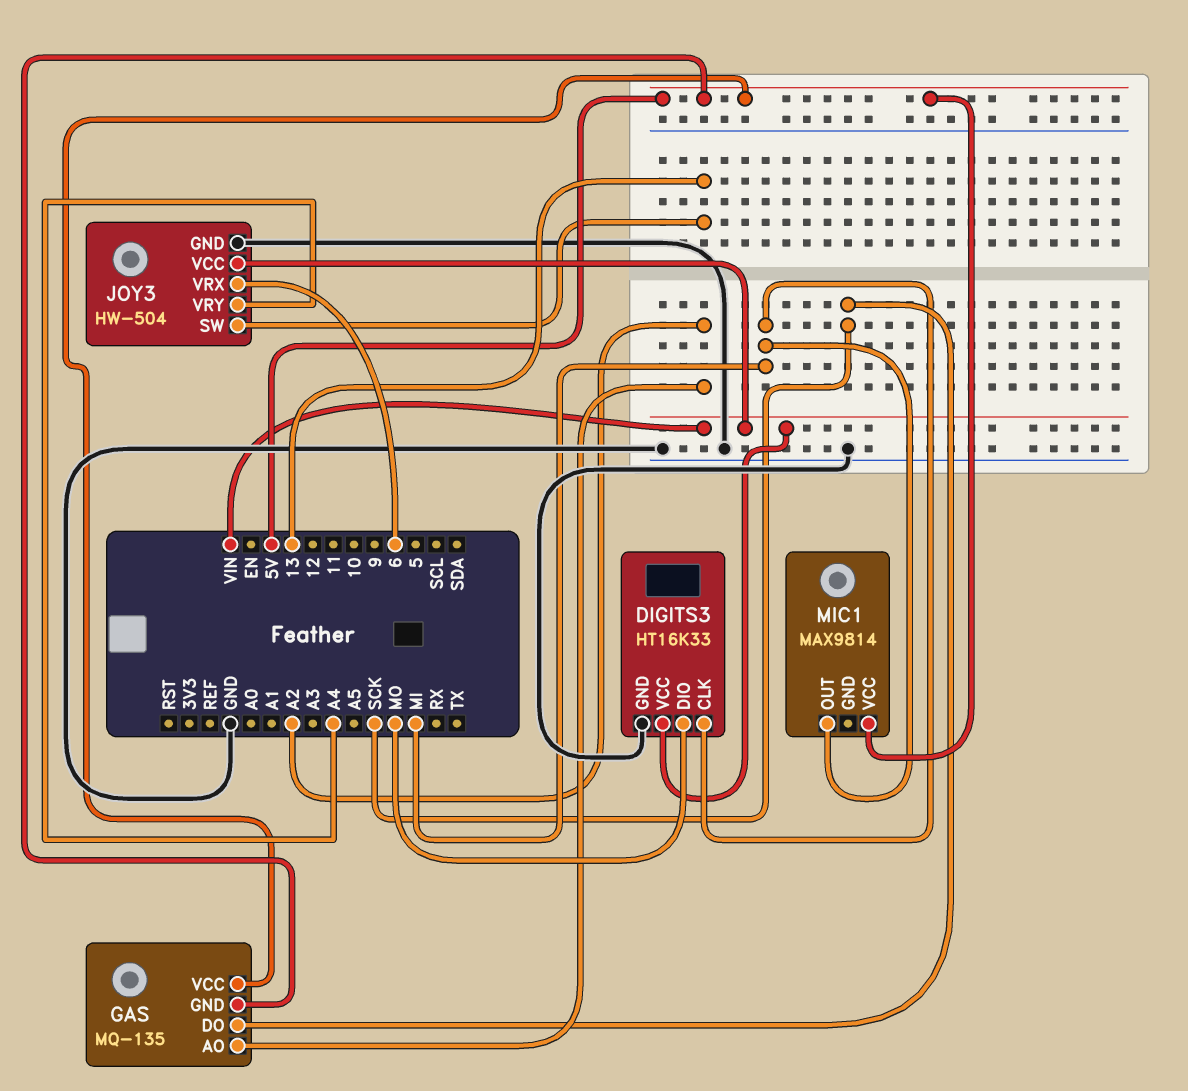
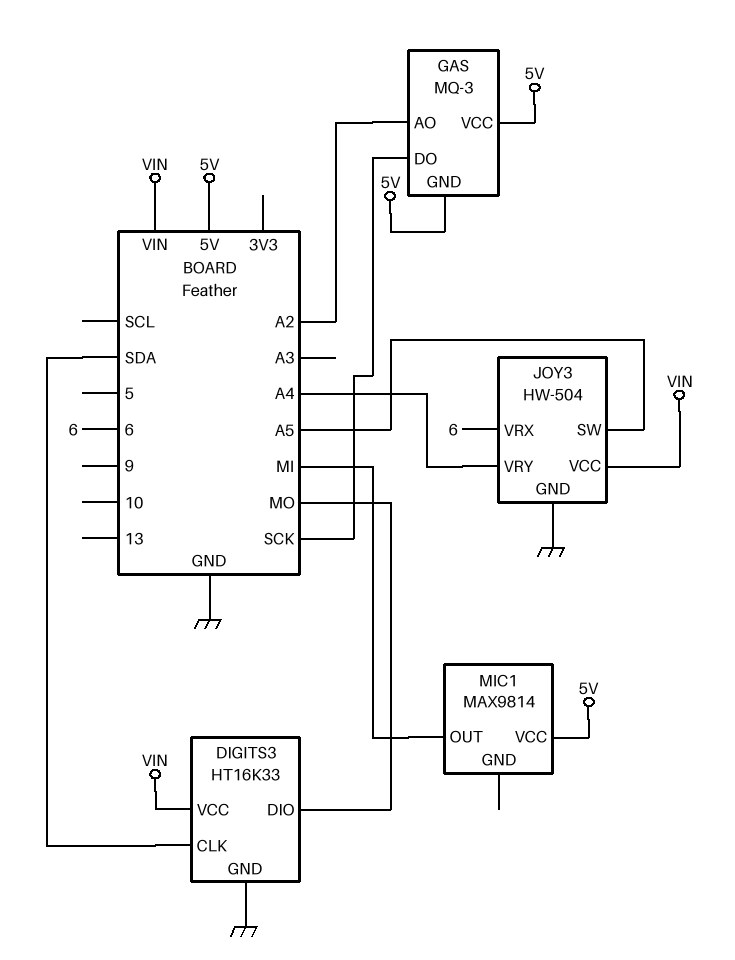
DIGITS3 pin CLK: MI -> SDA
GAS: MQ-135 -> MQ-3
JOY3 pin SW: 13 -> A5

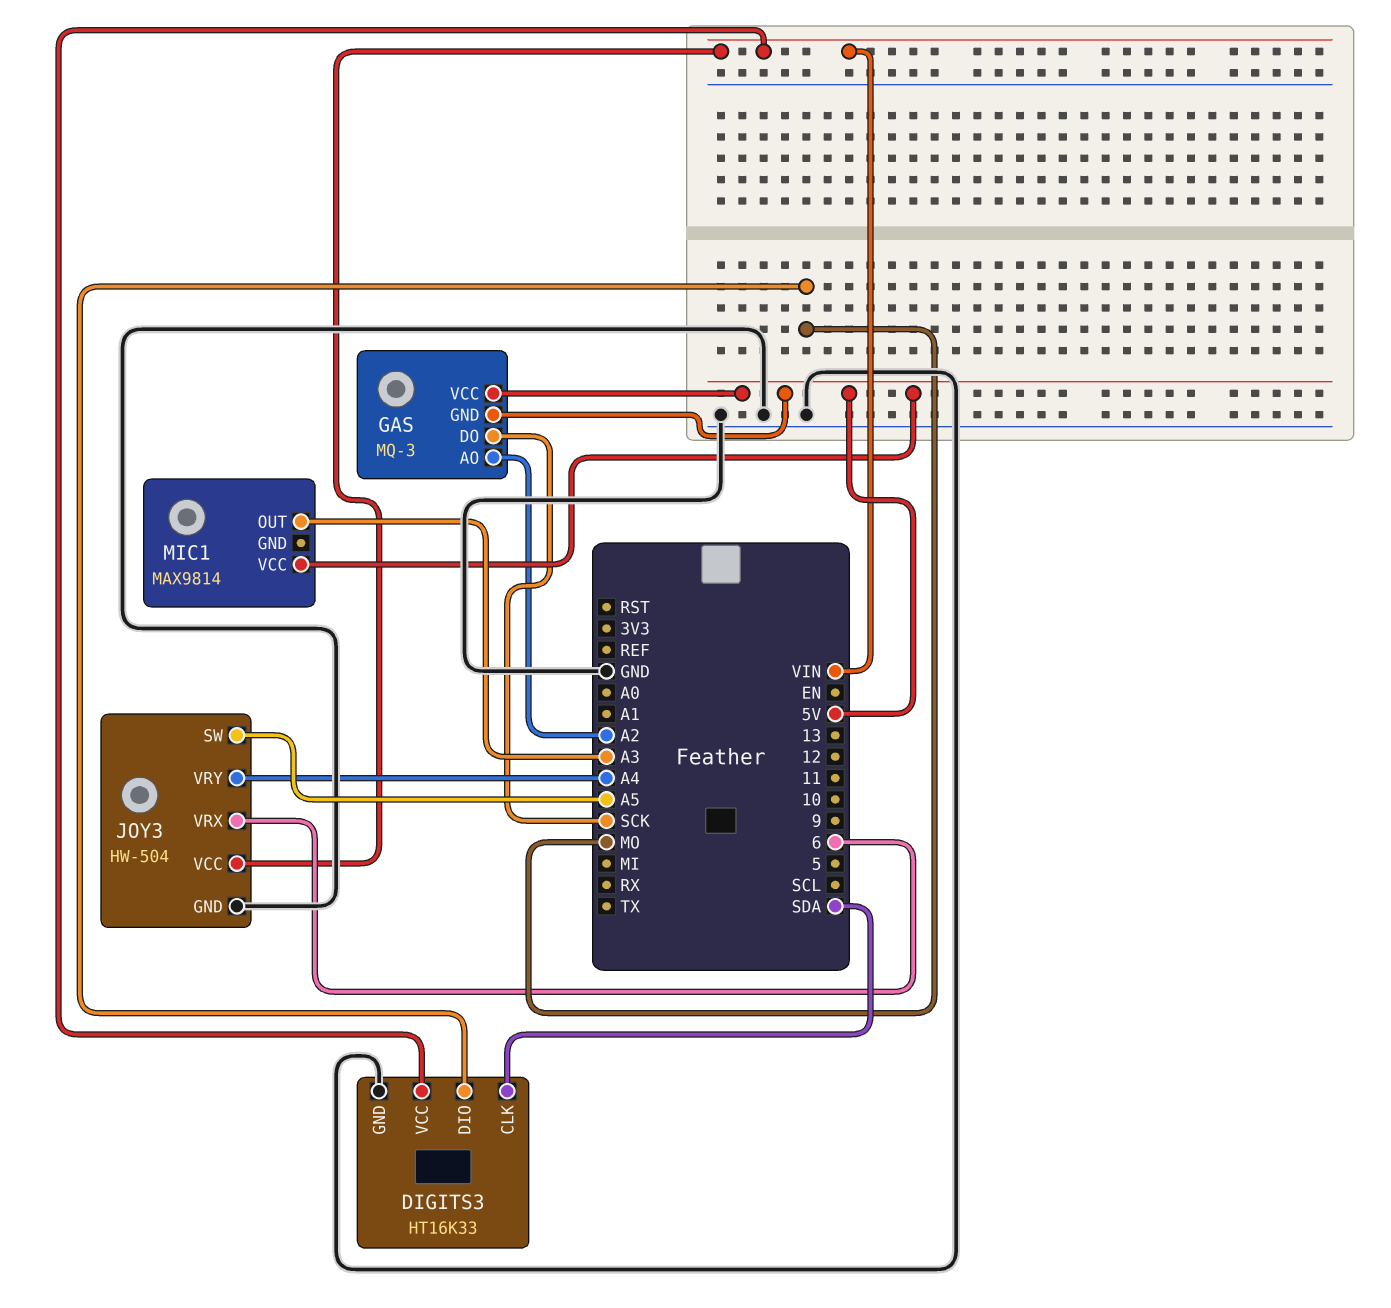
MIC1 pin OUT: MI -> A3

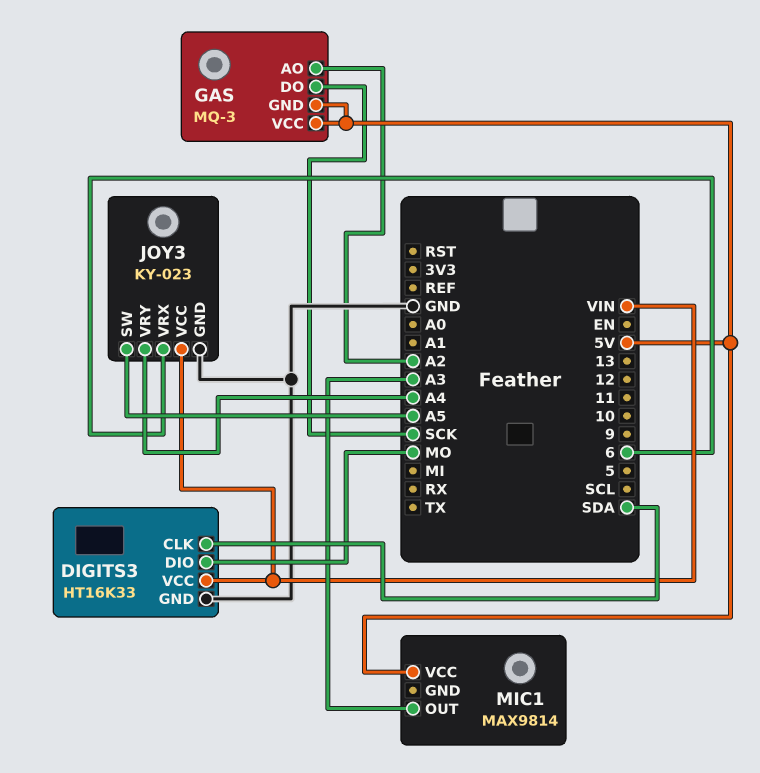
JOY3: HW-504 -> KY-023

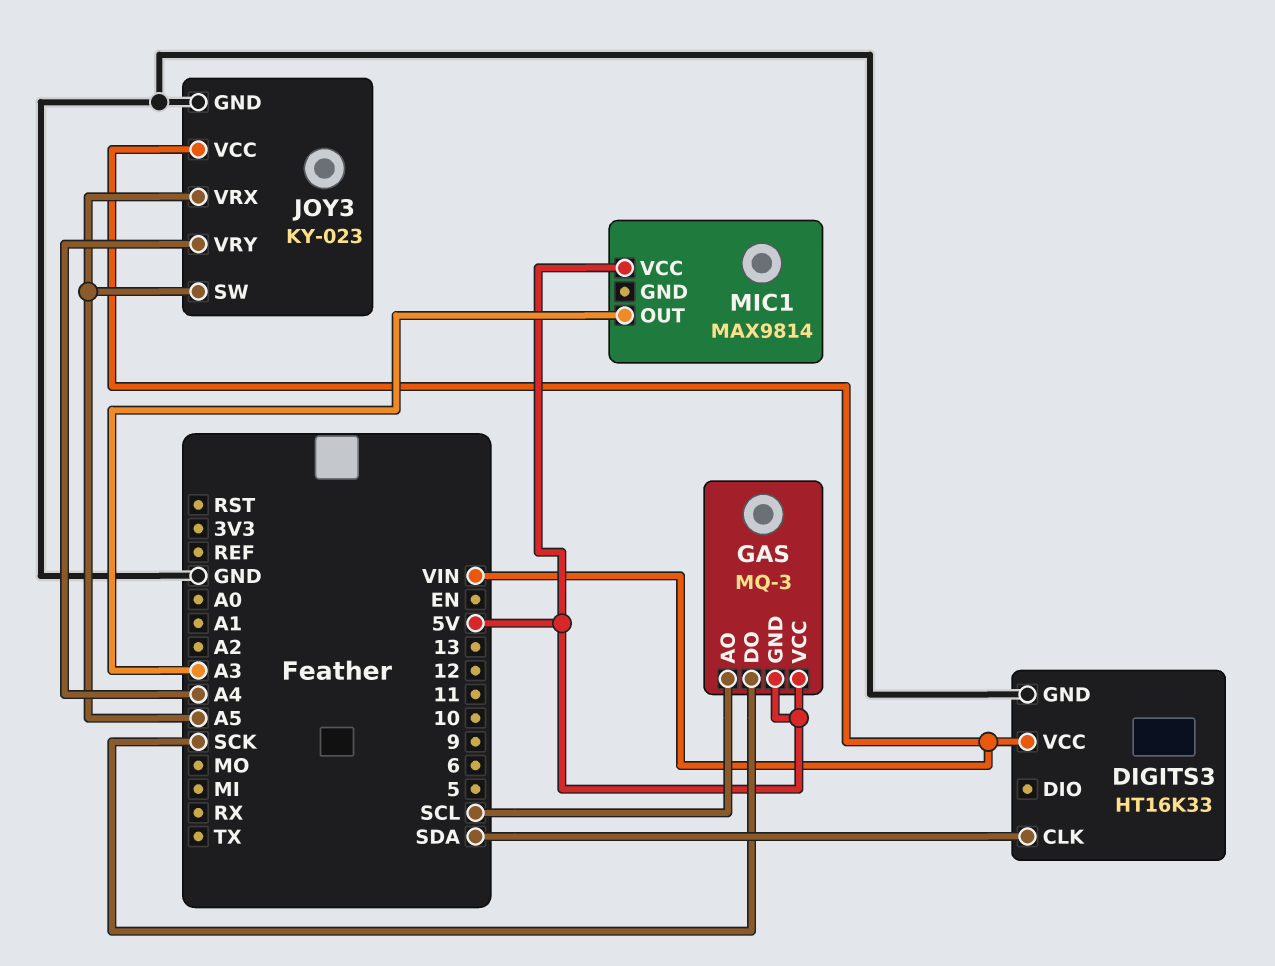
DIGITS3 pin DIO: MO -> none
GAS pin AO: A2 -> SCL
JOY3 pin VRX: 6 -> A5

